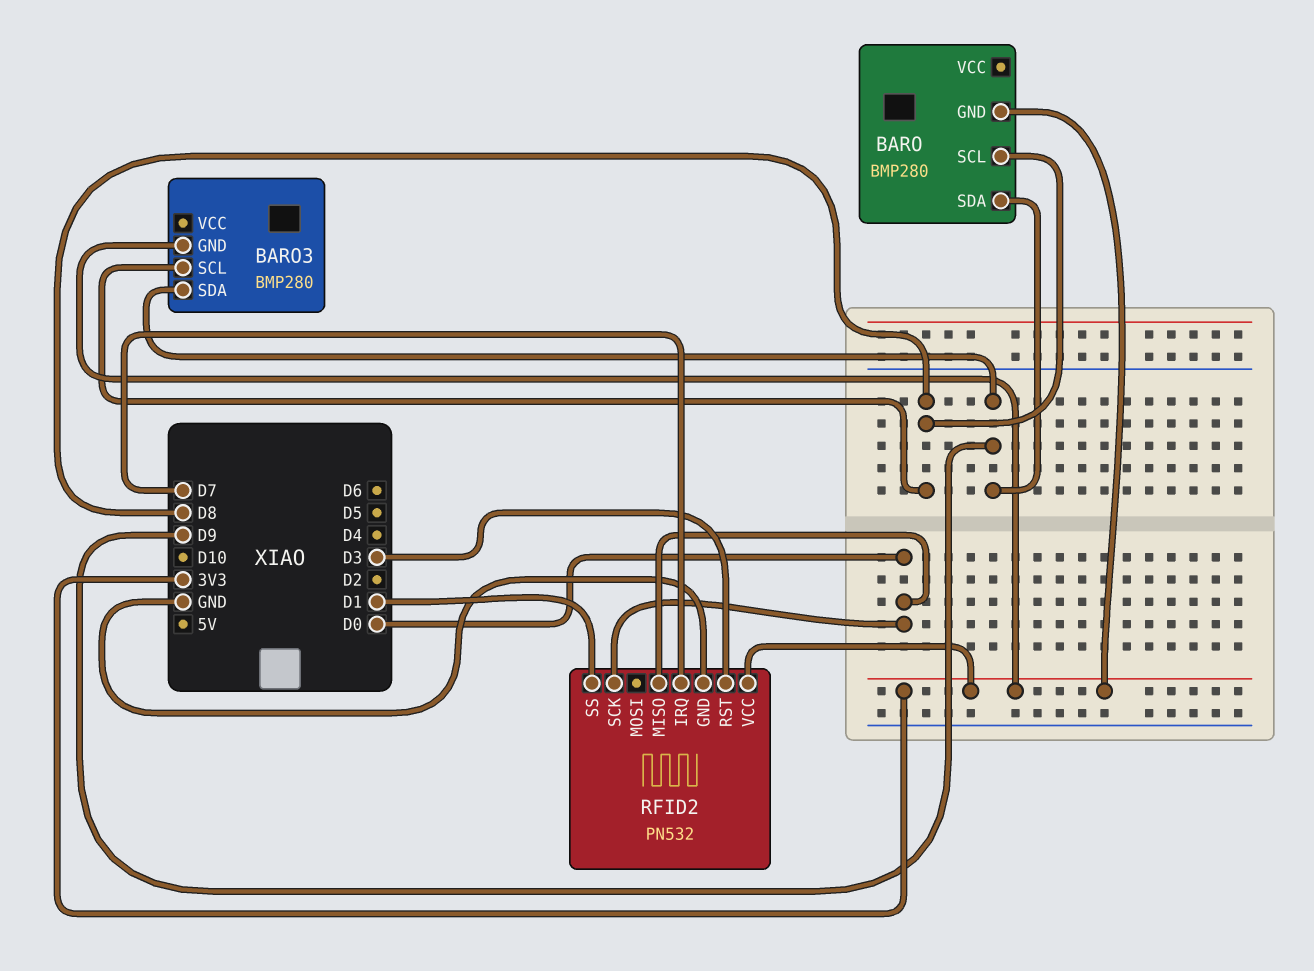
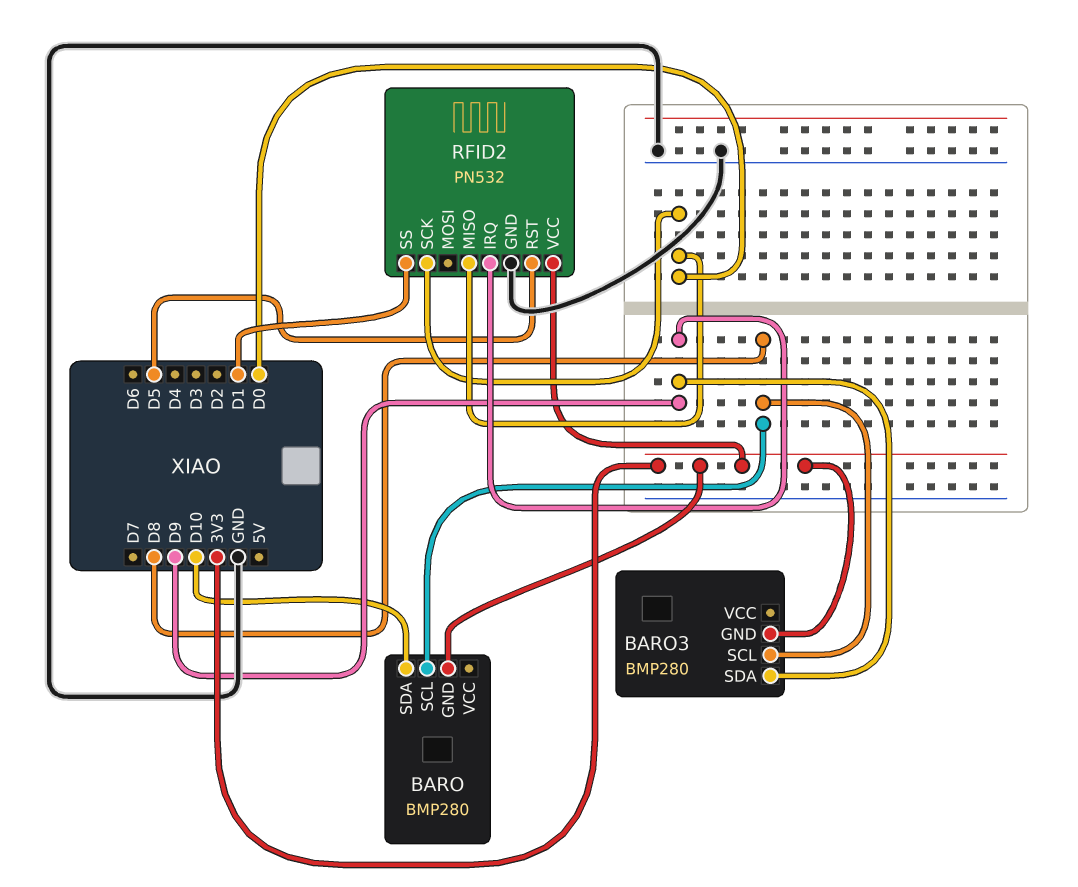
BARO pin SDA: D9 -> D10
RFID2 pin IRQ: D7 -> D9
RFID2 pin RST: D3 -> D5

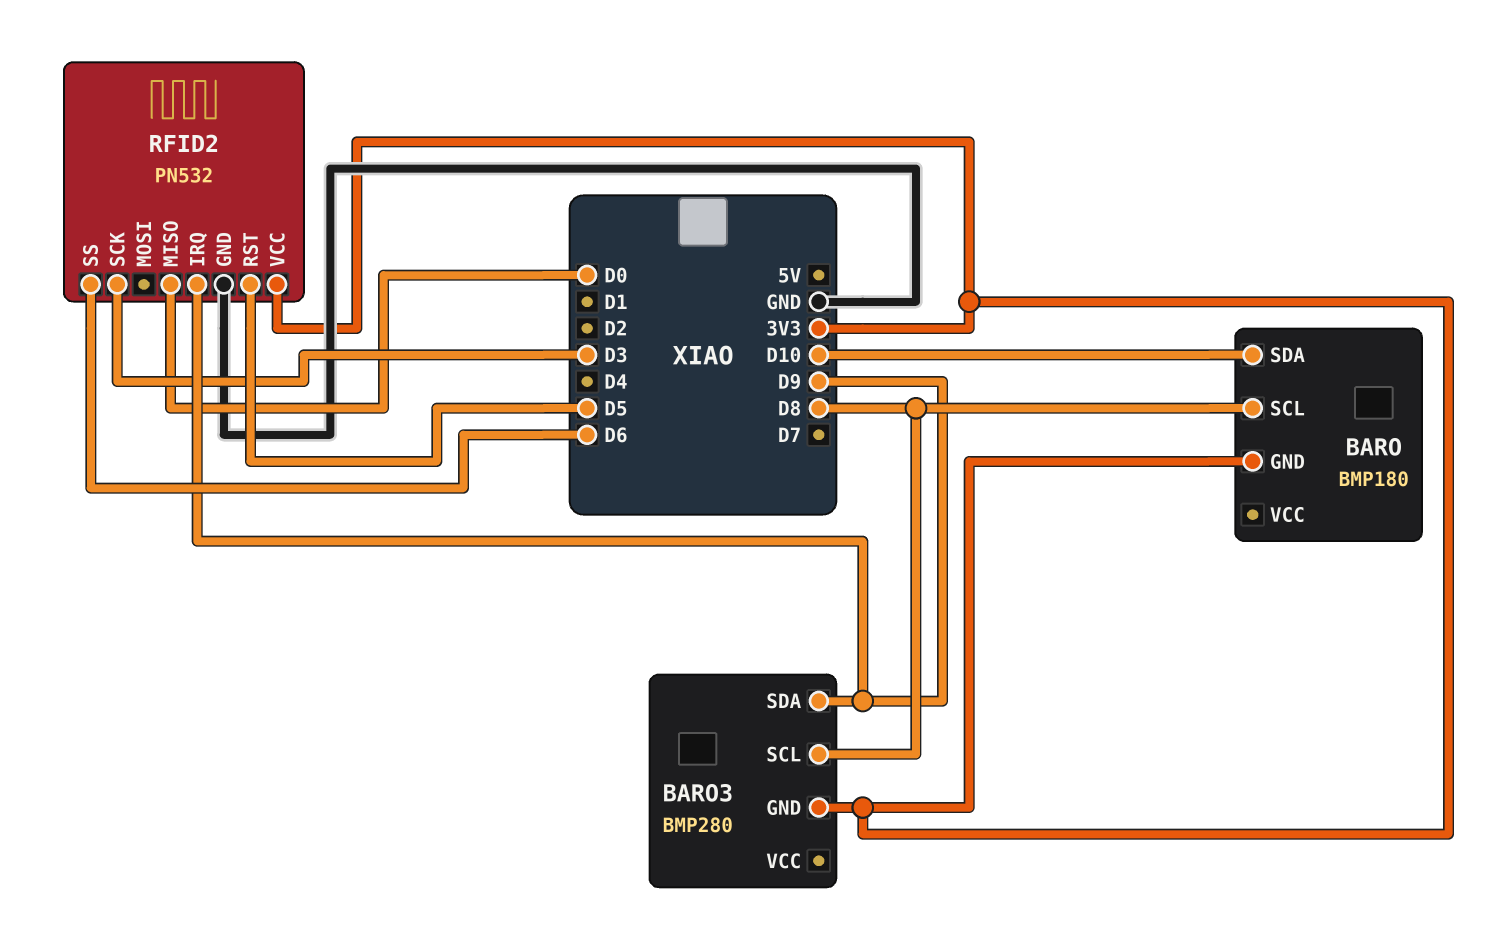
BARO: BMP280 -> BMP180
RFID2 pin SCK: D0 -> D3
RFID2 pin SS: D1 -> D6

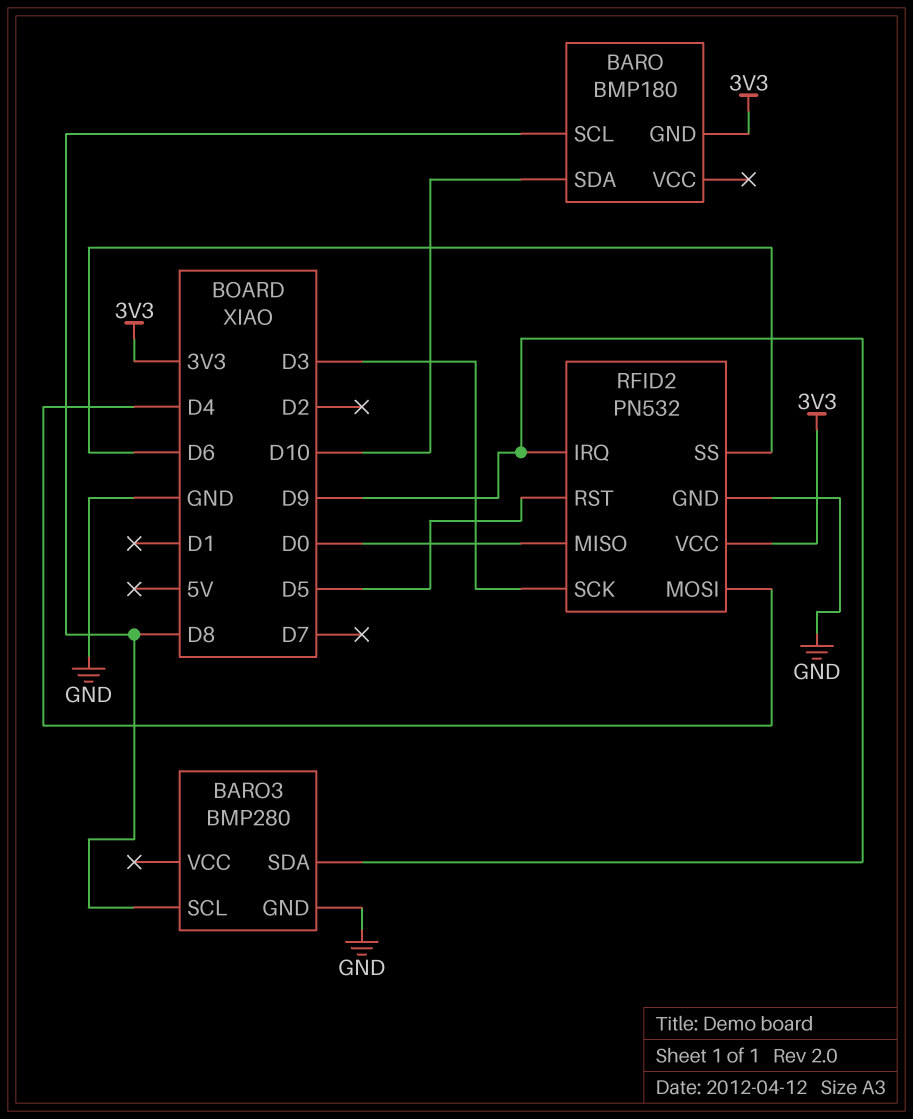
BARO3 pin GND: 3V3 -> GND
RFID2 pin MOSI: none -> D4

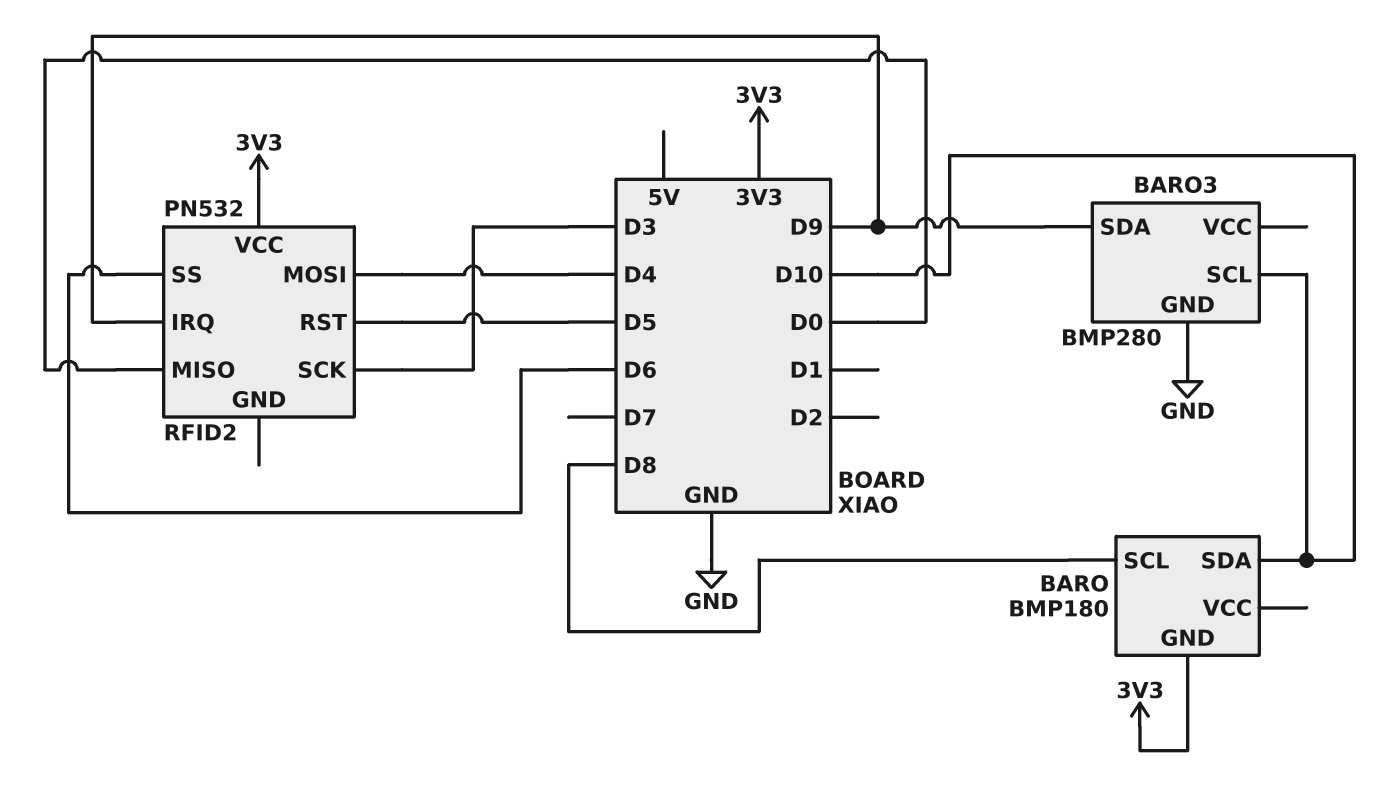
BARO3 pin SCL: D8 -> D10
RFID2 pin GND: GND -> none

